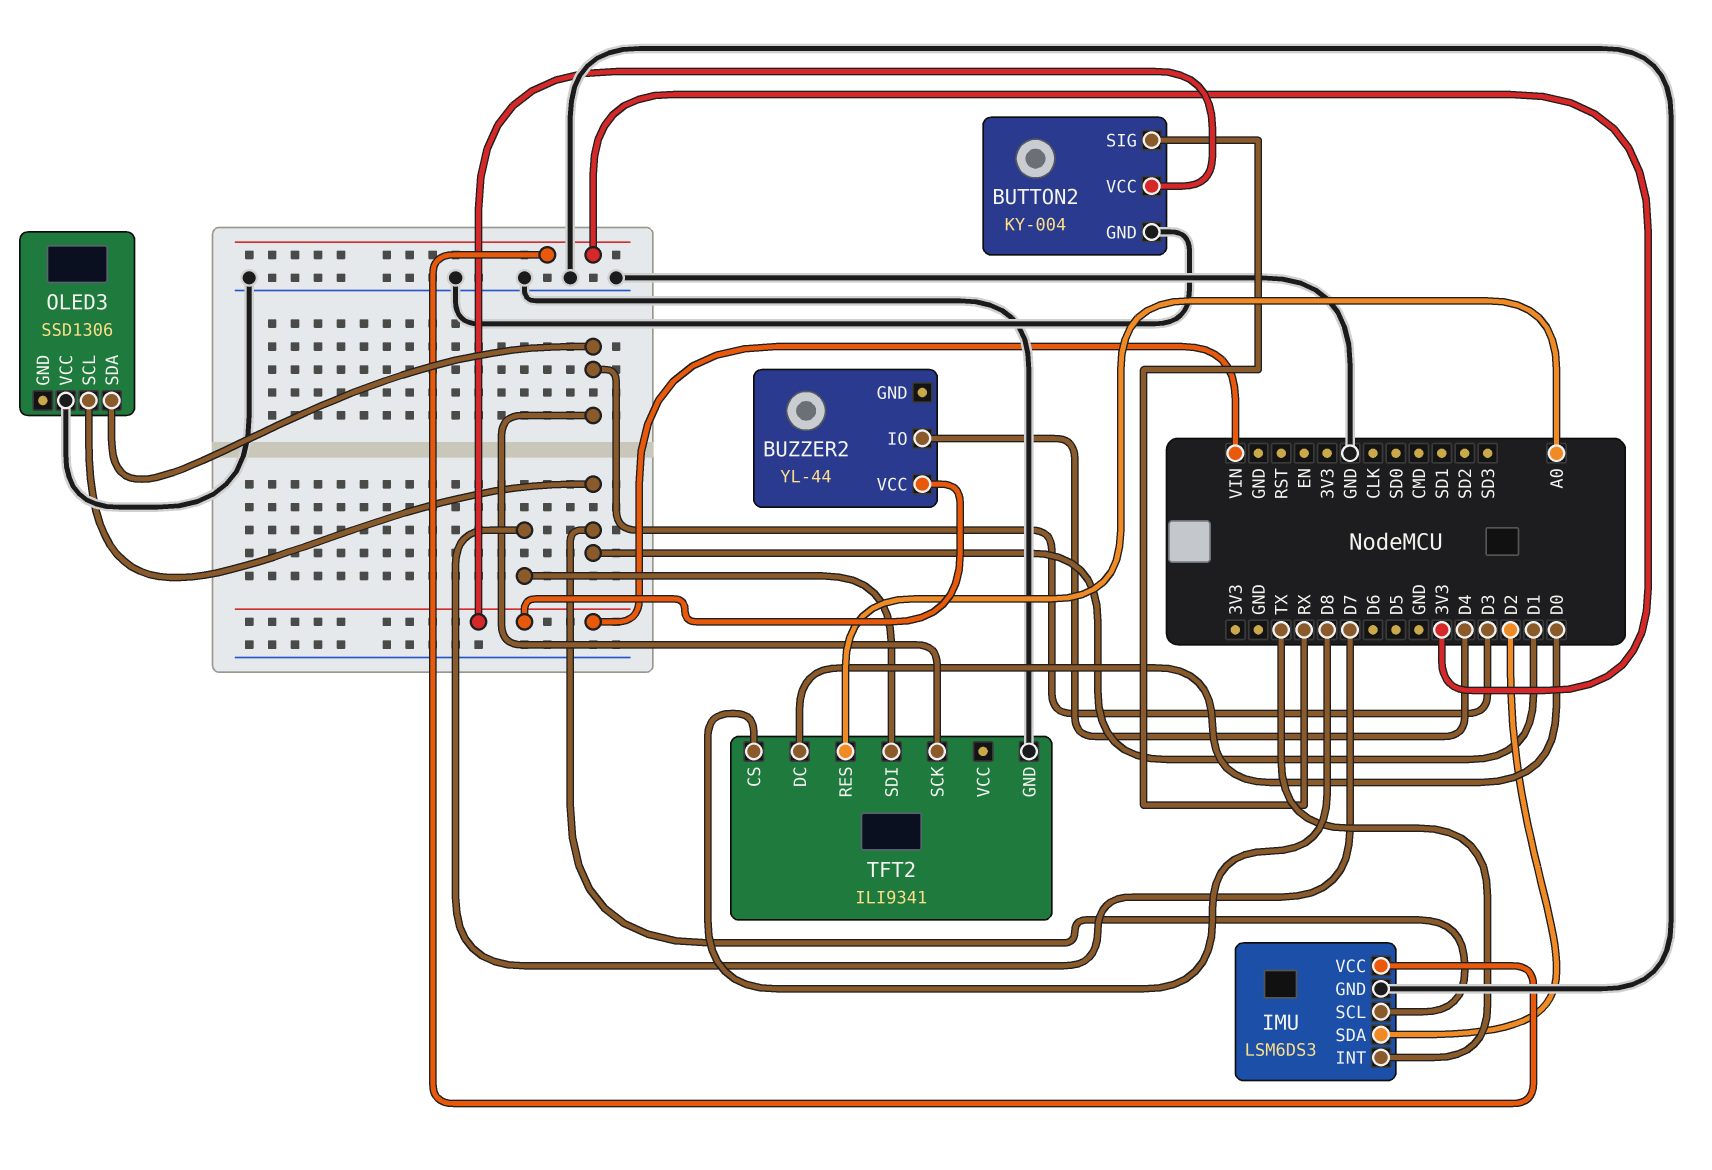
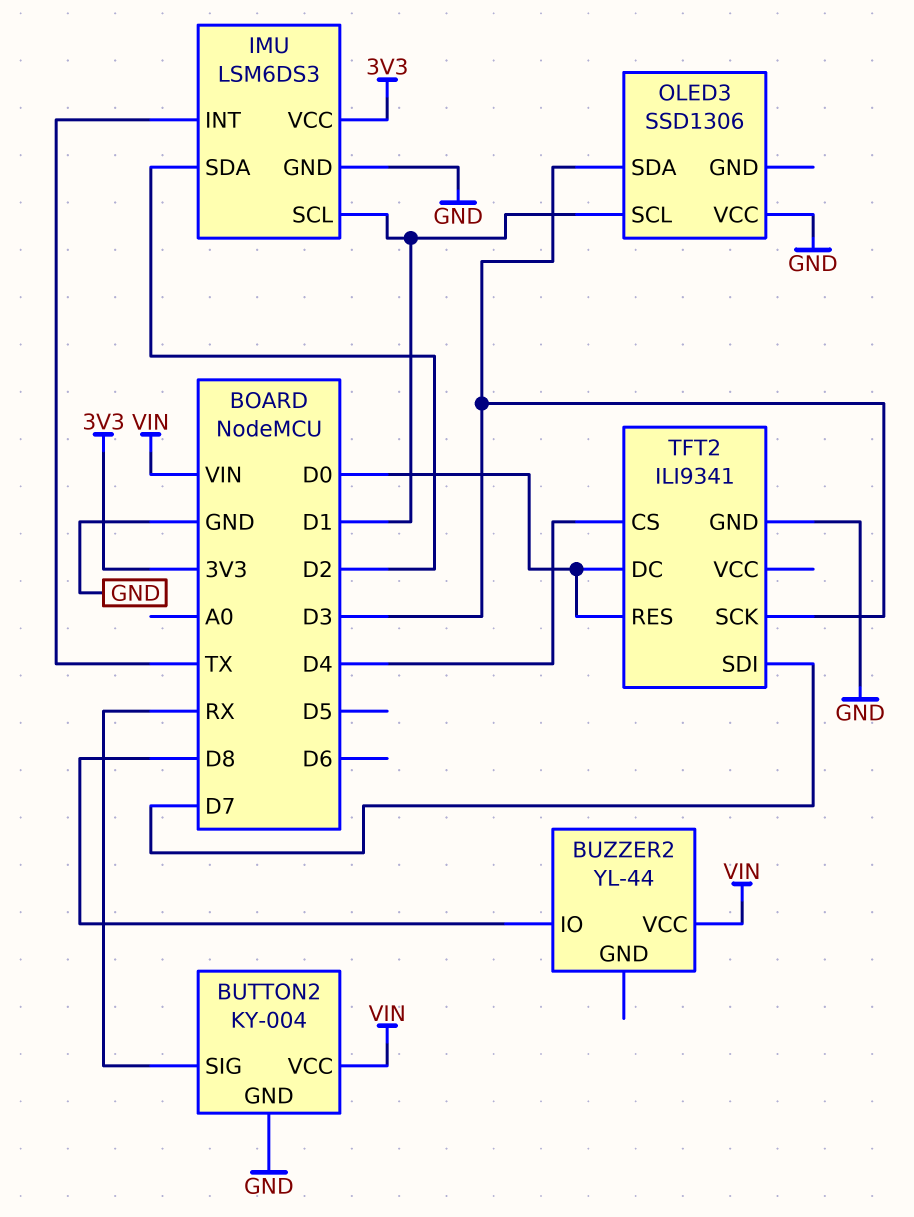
BUZZER2 pin IO: D4 -> D8
TFT2 pin CS: D8 -> D4
TFT2 pin RES: A0 -> D0

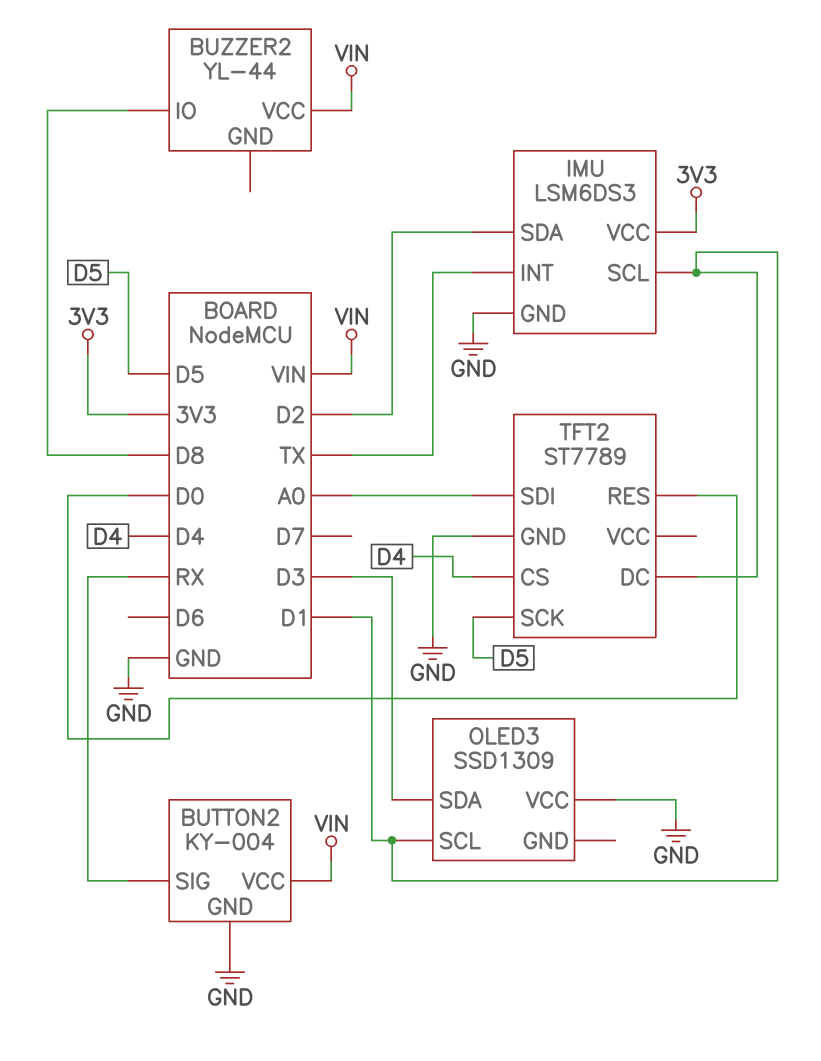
OLED3: SSD1306 -> SSD1309
TFT2: ILI9341 -> ST7789
TFT2 pin DC: D0 -> D1
TFT2 pin SCK: D3 -> D5
TFT2 pin SDI: D7 -> A0

